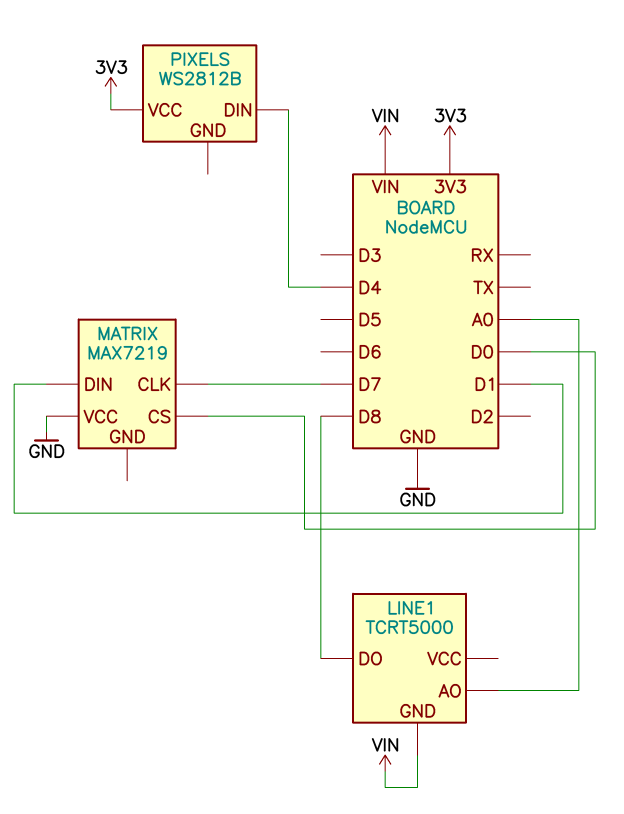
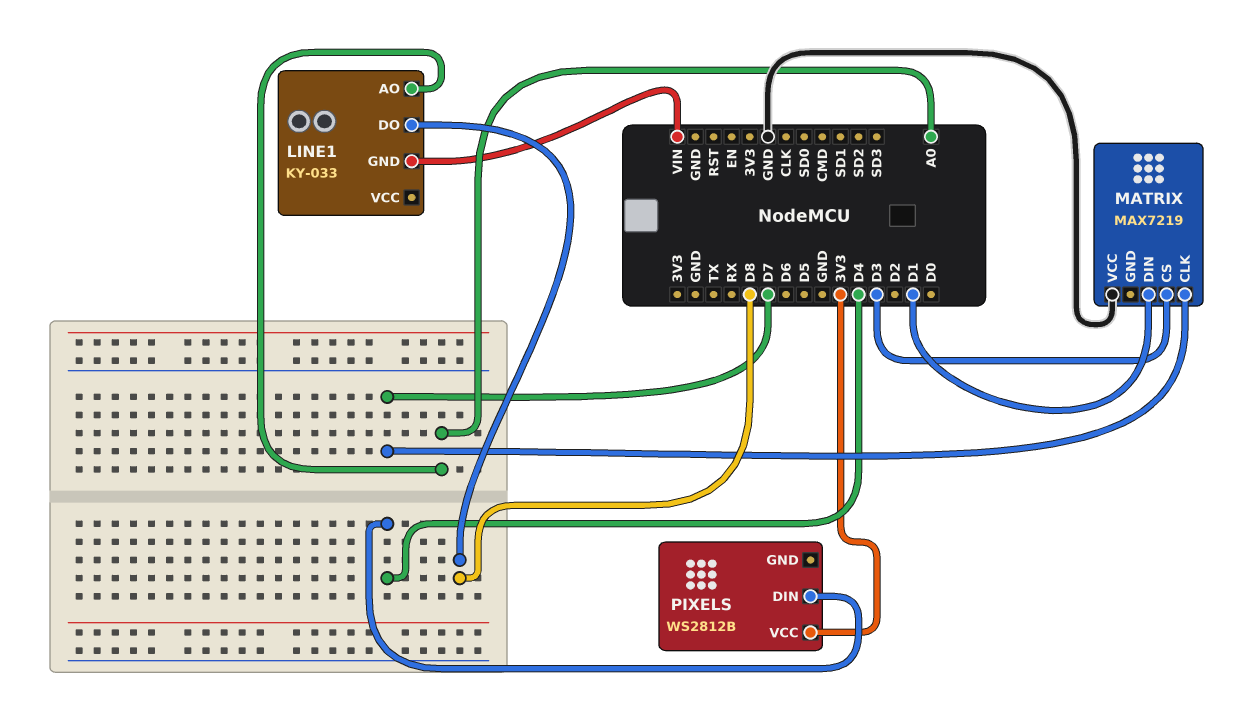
LINE1: TCRT5000 -> KY-033
MATRIX pin CS: D0 -> D3

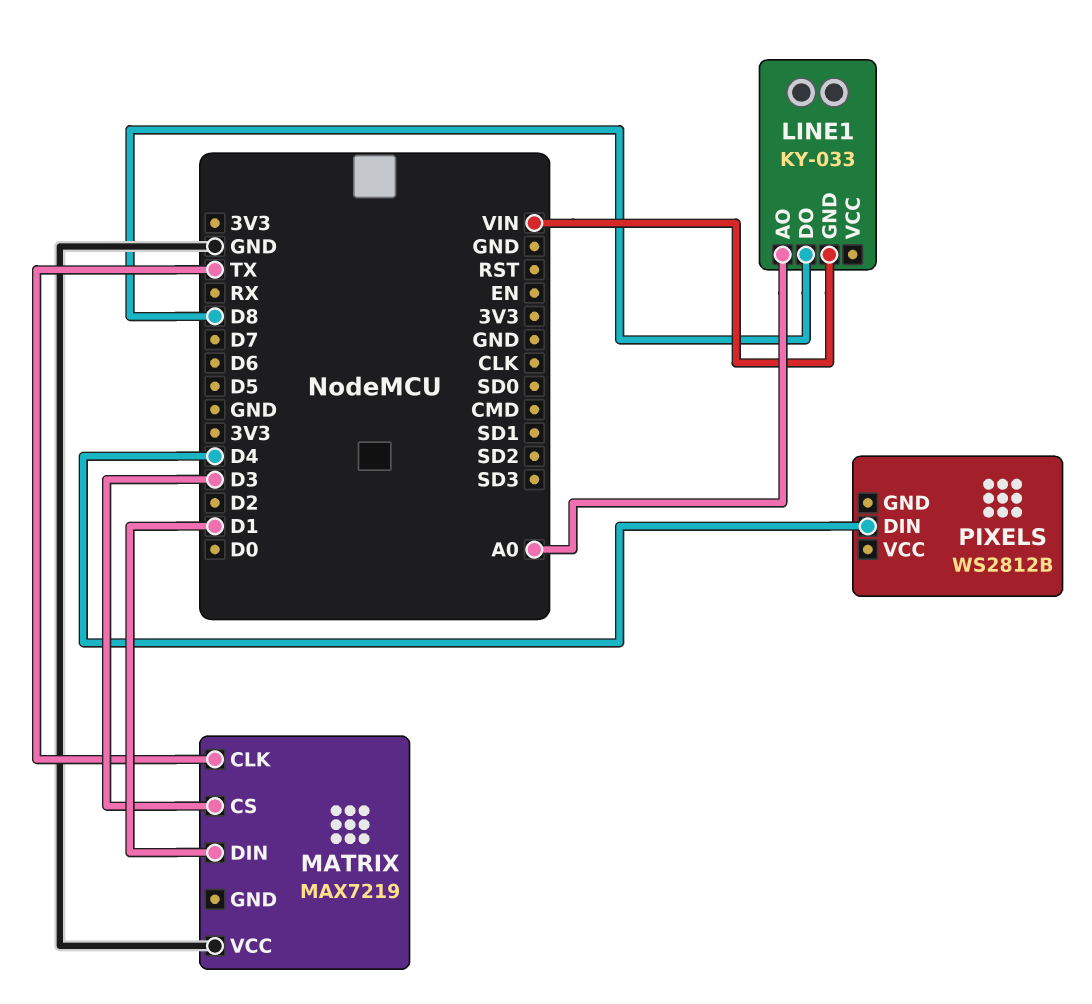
MATRIX pin CLK: D7 -> TX
PIXELS pin VCC: 3V3 -> none

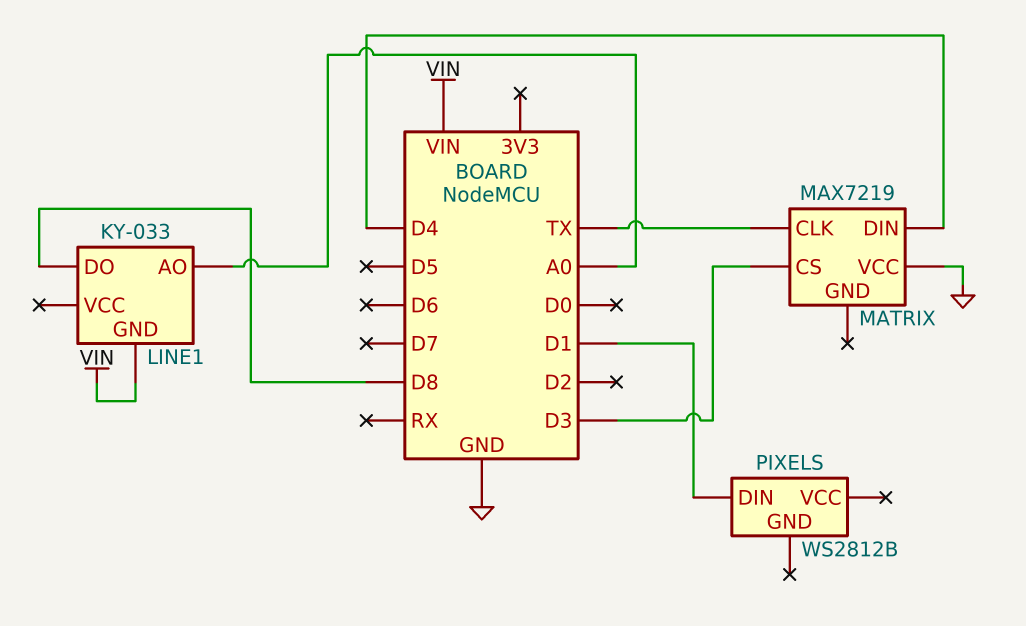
MATRIX pin DIN: D1 -> D4
PIXELS pin DIN: D4 -> D1

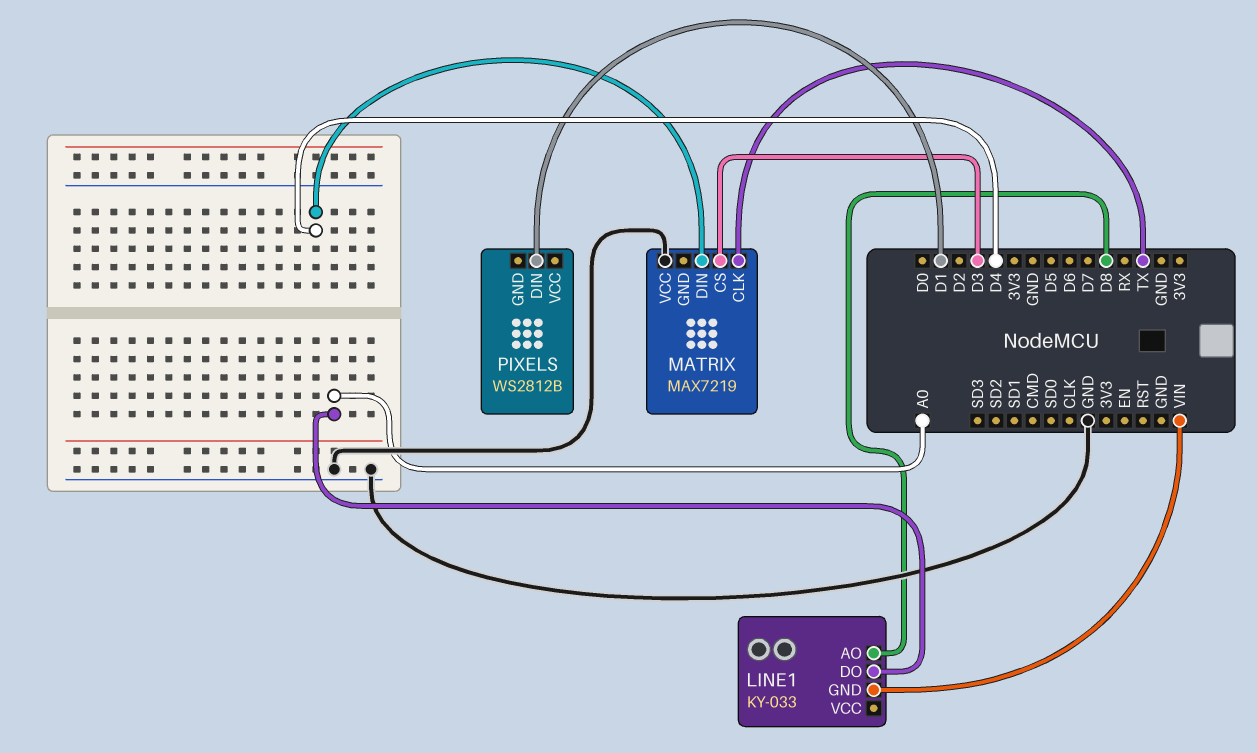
LINE1 pin AO: A0 -> D8
LINE1 pin DO: D8 -> A0

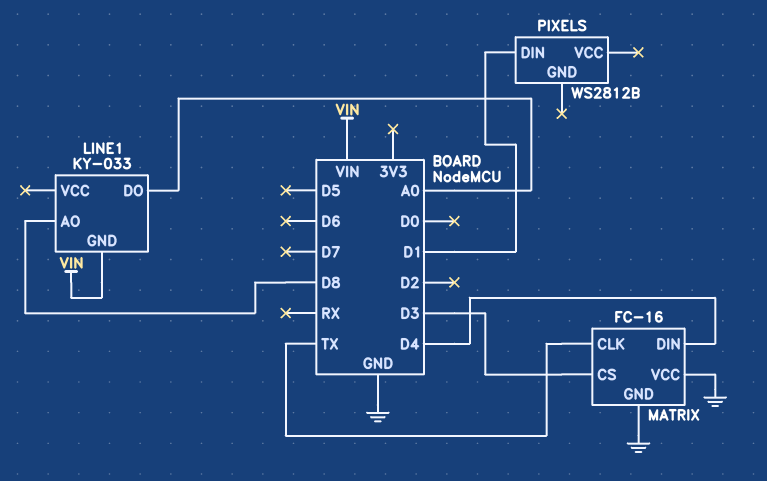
MATRIX: MAX7219 -> FC-16
MATRIX pin GND: none -> GND

